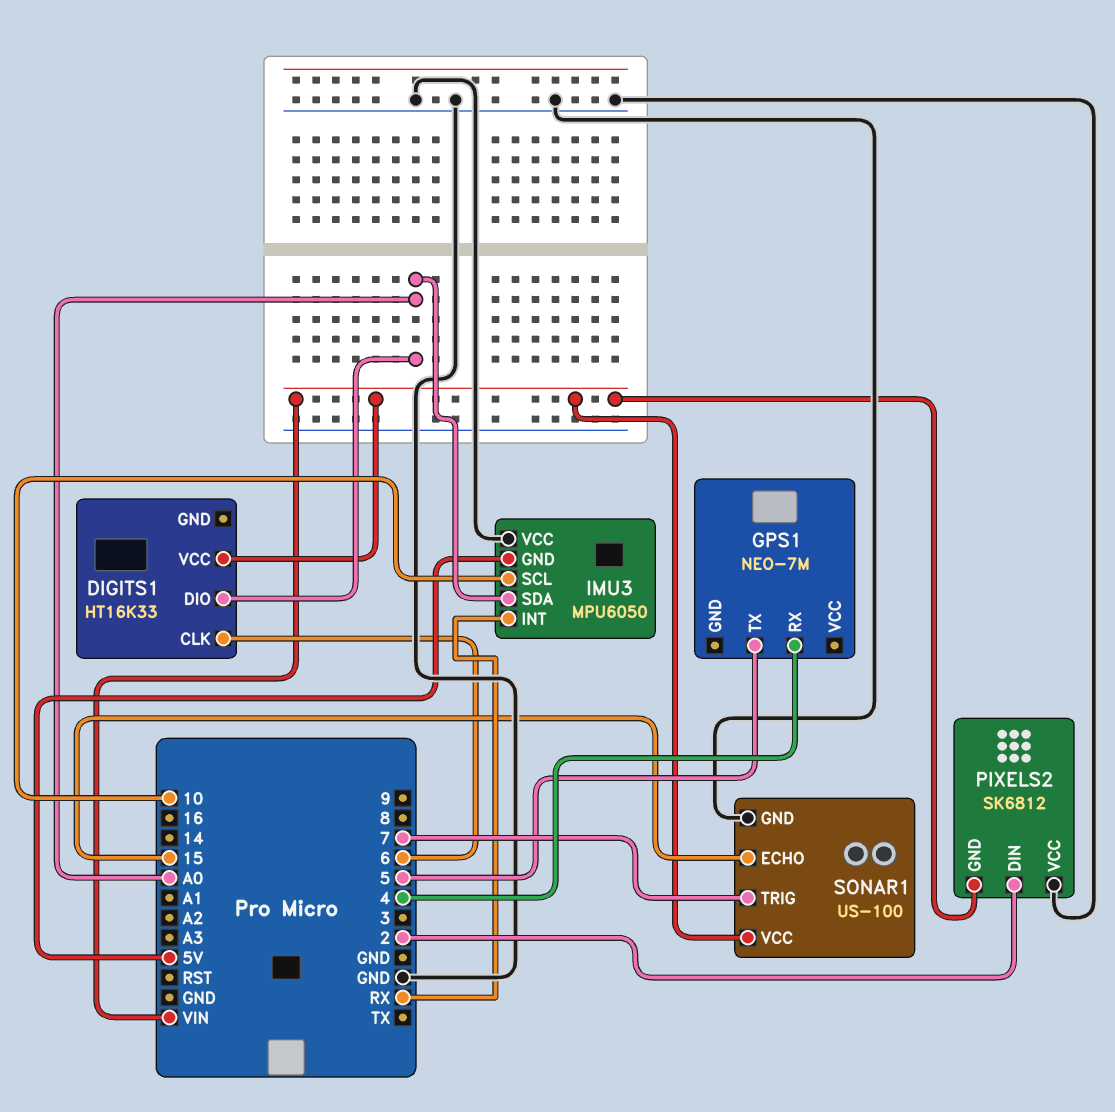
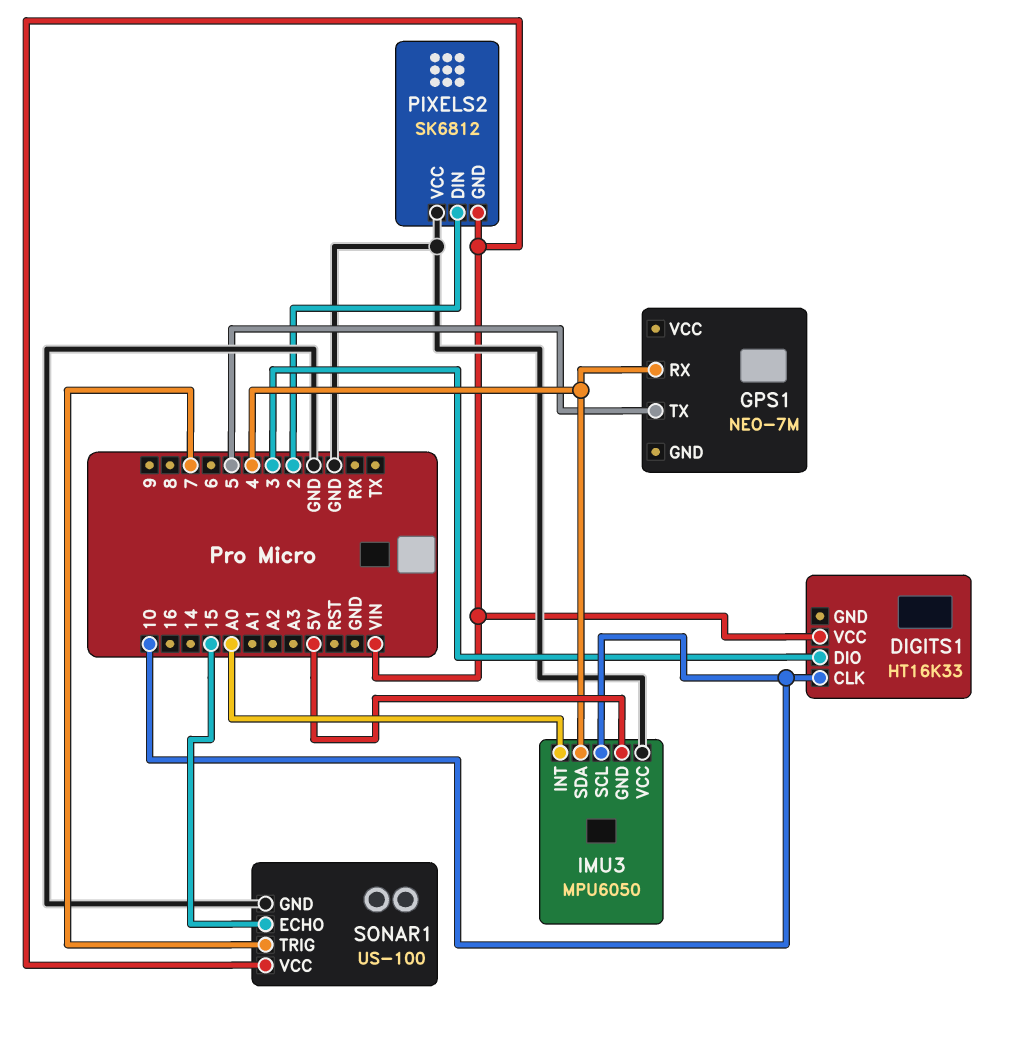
DIGITS1 pin CLK: 6 -> 10
DIGITS1 pin DIO: A0 -> 3
IMU3 pin INT: RX -> A0
IMU3 pin SDA: A0 -> 4

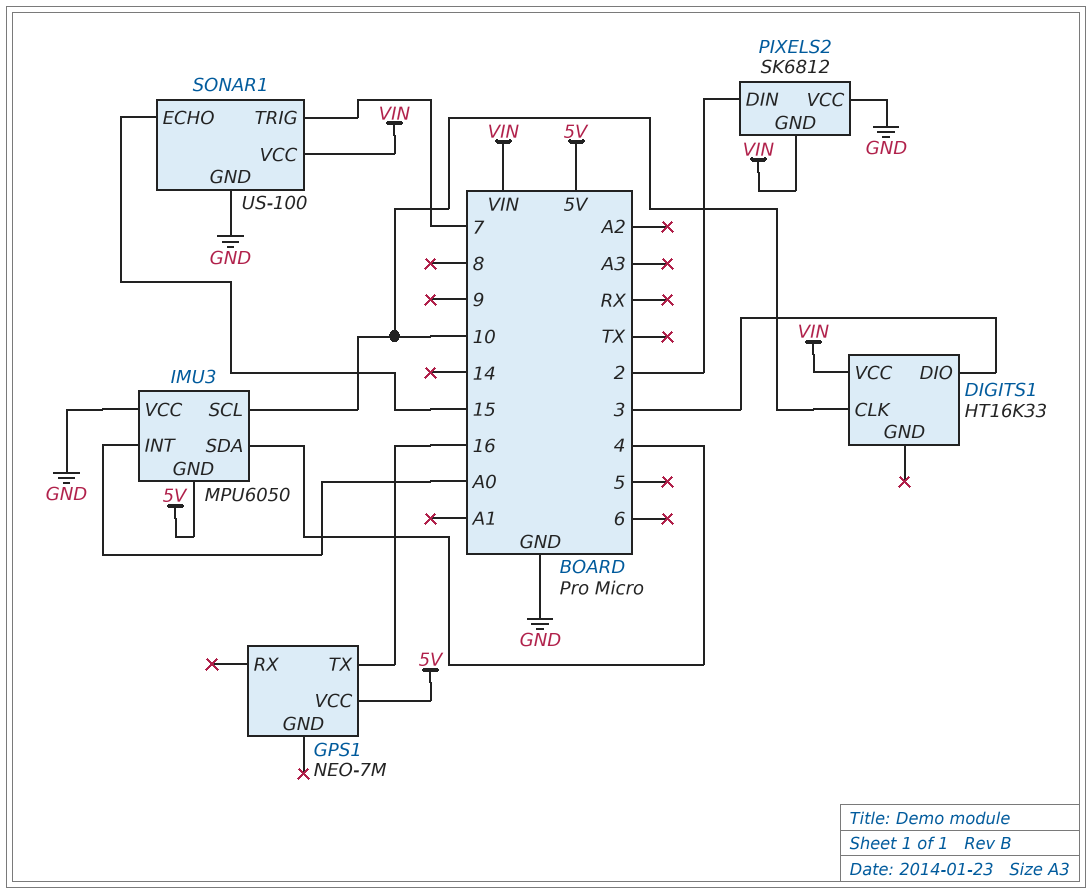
GPS1 pin RX: 4 -> none
GPS1 pin TX: 5 -> 16
GPS1 pin VCC: none -> 5V

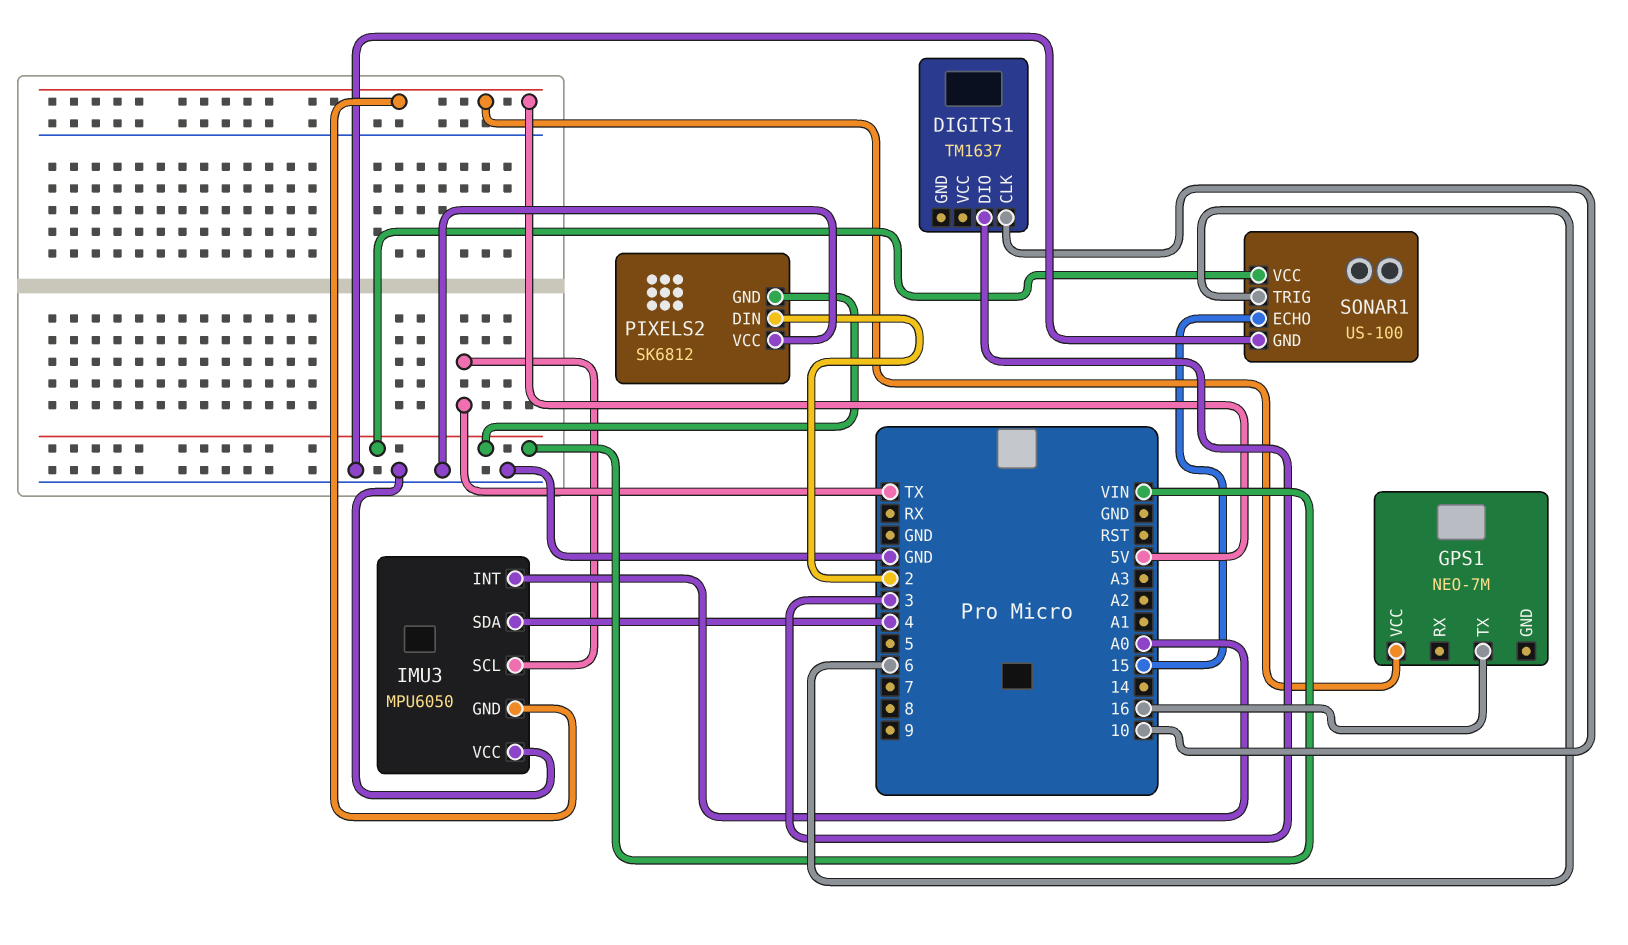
DIGITS1: HT16K33 -> TM1637
DIGITS1 pin VCC: VIN -> none
IMU3 pin SCL: 10 -> TX
SONAR1 pin TRIG: 7 -> 6

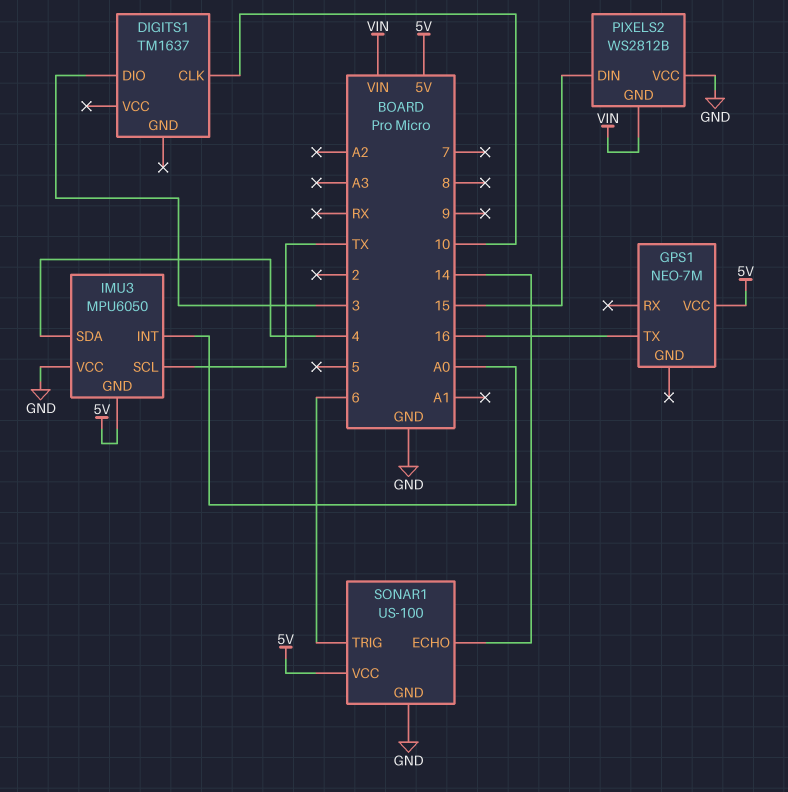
PIXELS2: SK6812 -> WS2812B
PIXELS2 pin DIN: 2 -> 15
SONAR1 pin ECHO: 15 -> 14
SONAR1 pin VCC: VIN -> 5V

